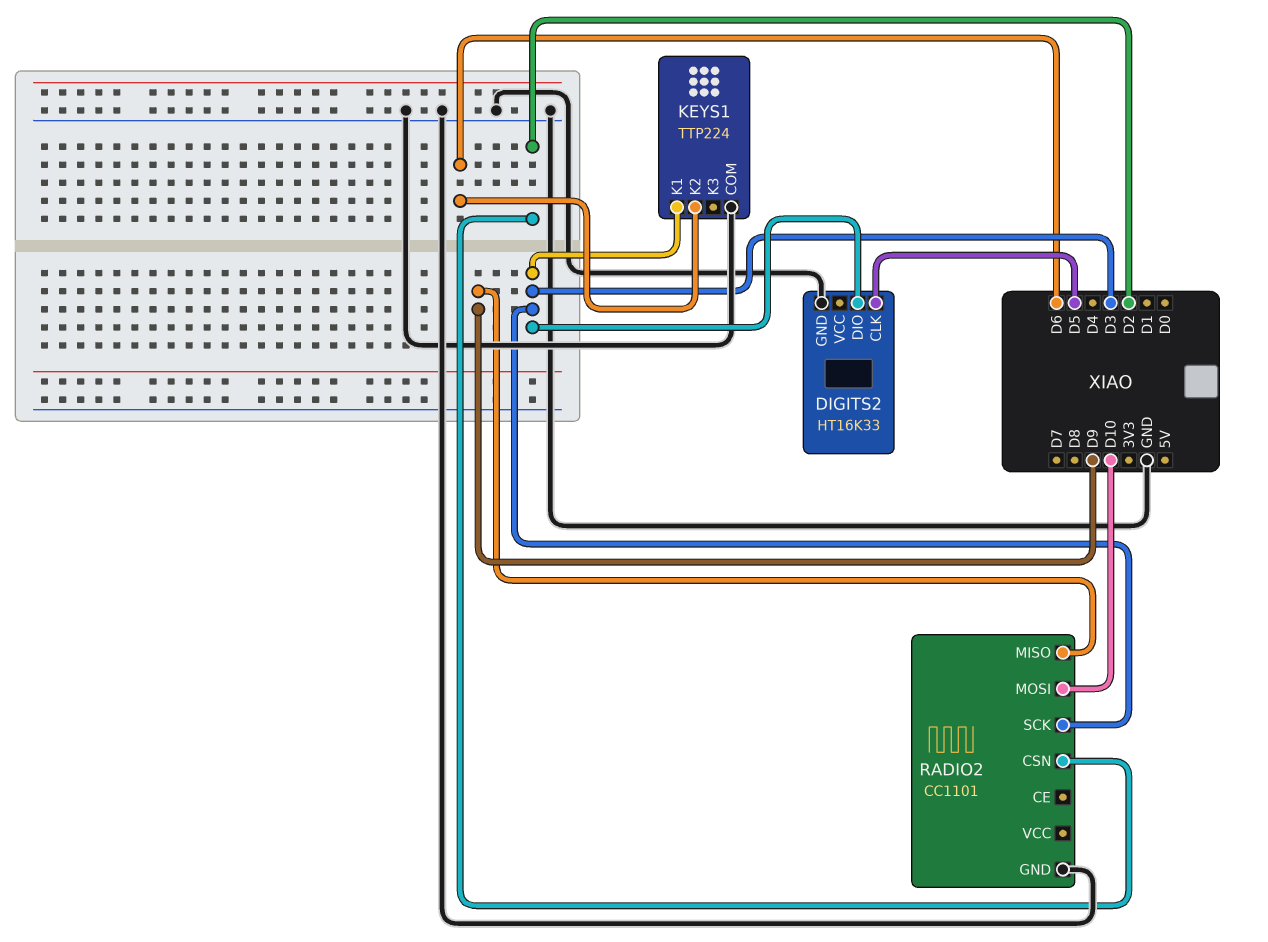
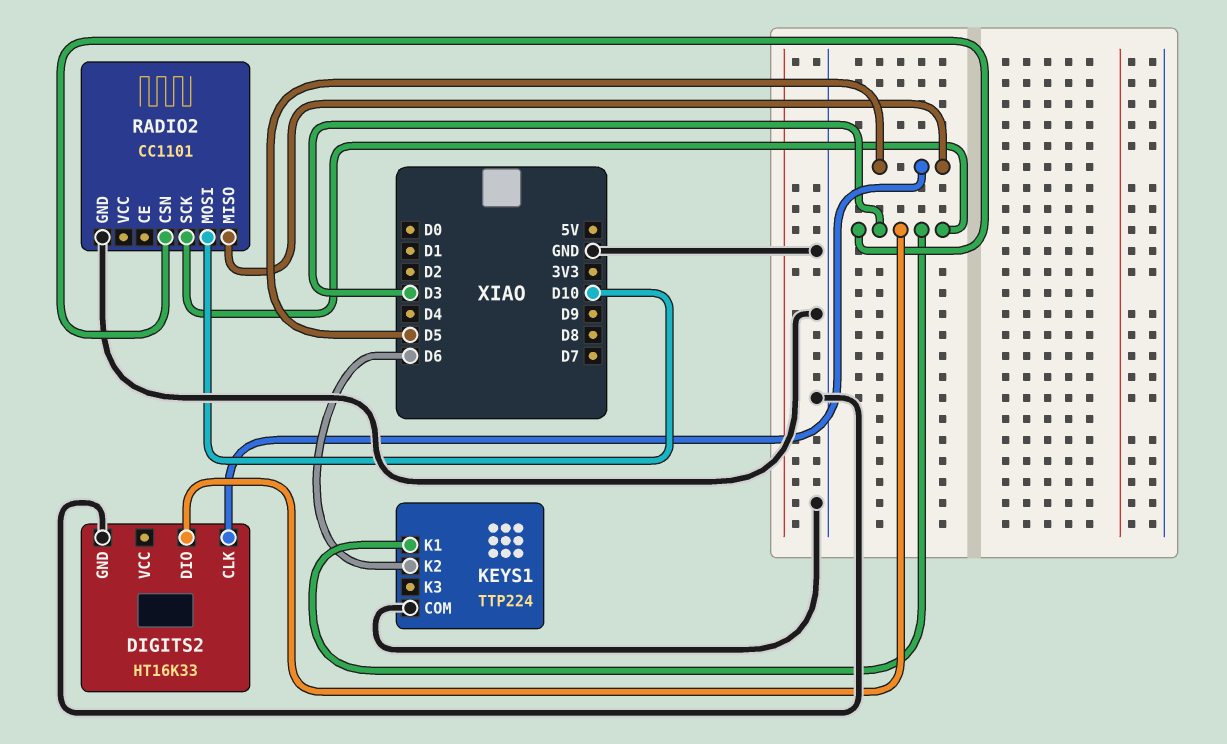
RADIO2 pin CSN: D2 -> D3
RADIO2 pin MISO: D9 -> D5

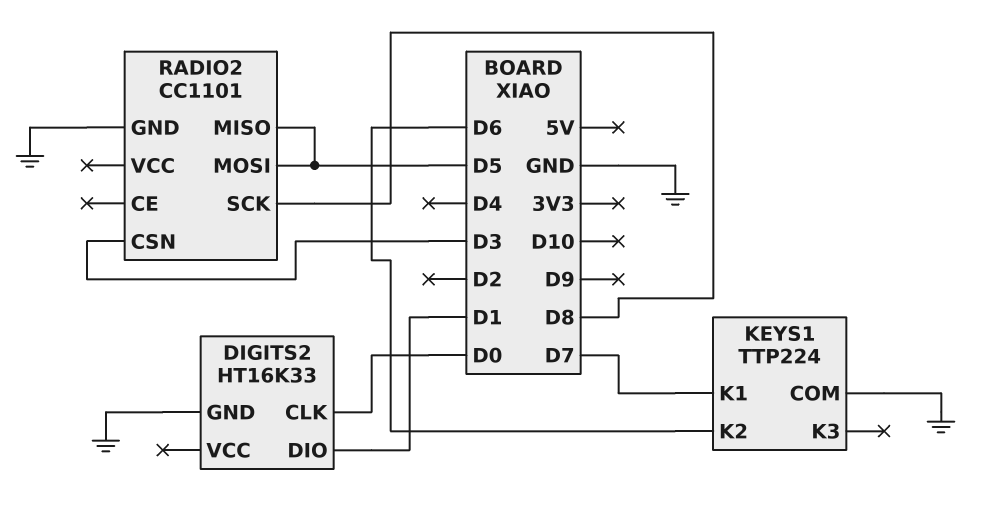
DIGITS2 pin CLK: D5 -> D0
DIGITS2 pin DIO: D3 -> D1
KEYS1 pin K1: D3 -> D7
RADIO2 pin MOSI: D10 -> D5
RADIO2 pin SCK: D3 -> D8

